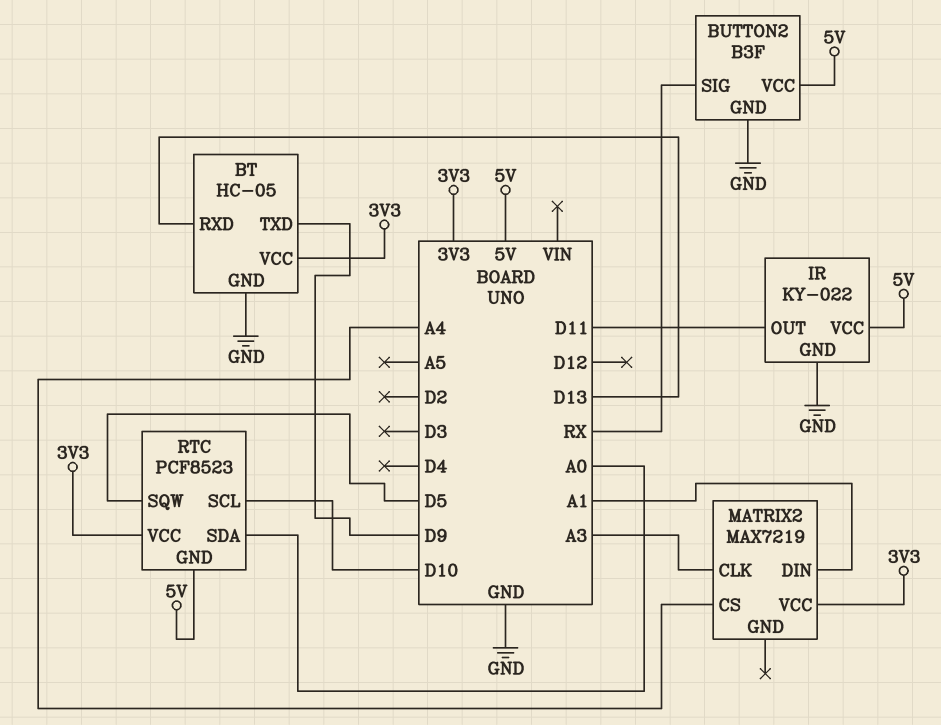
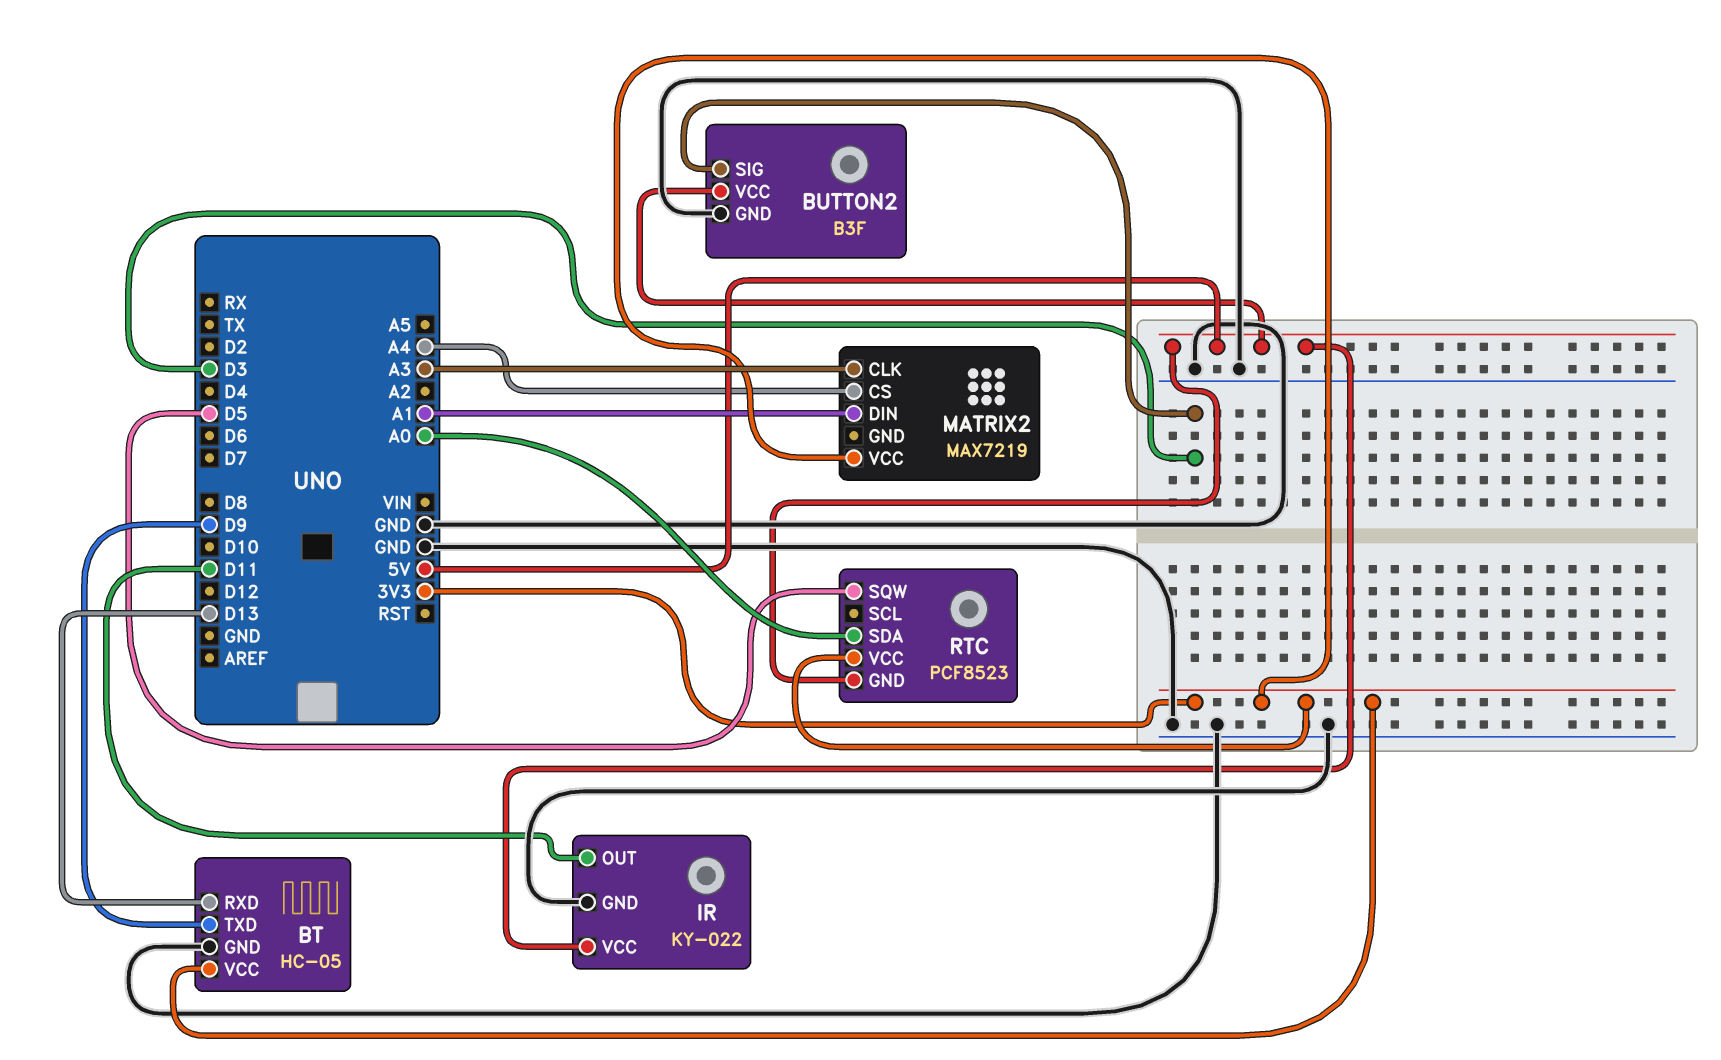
BUTTON2 pin SIG: RX -> D3
RTC pin SCL: D10 -> none

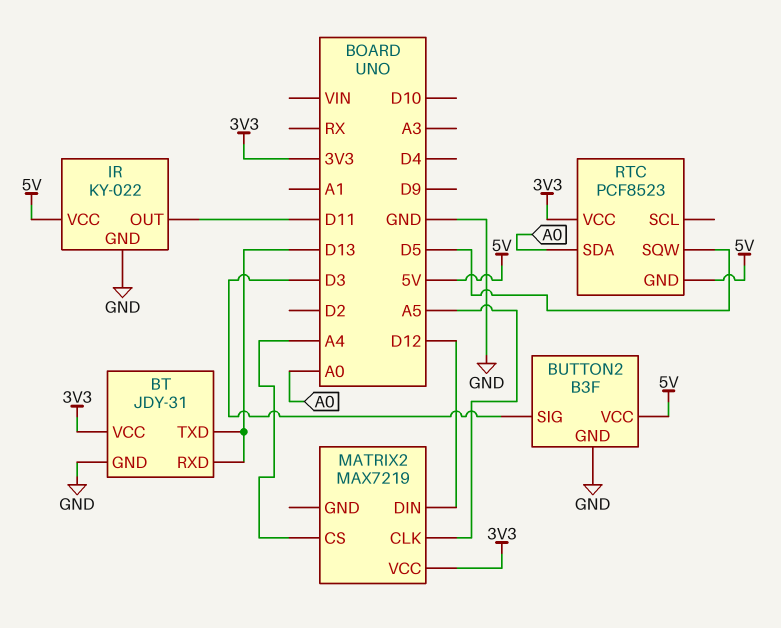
BT: HC-05 -> JDY-31
BT pin TXD: D9 -> D13
MATRIX2 pin CLK: A3 -> A5
MATRIX2 pin DIN: A1 -> D12

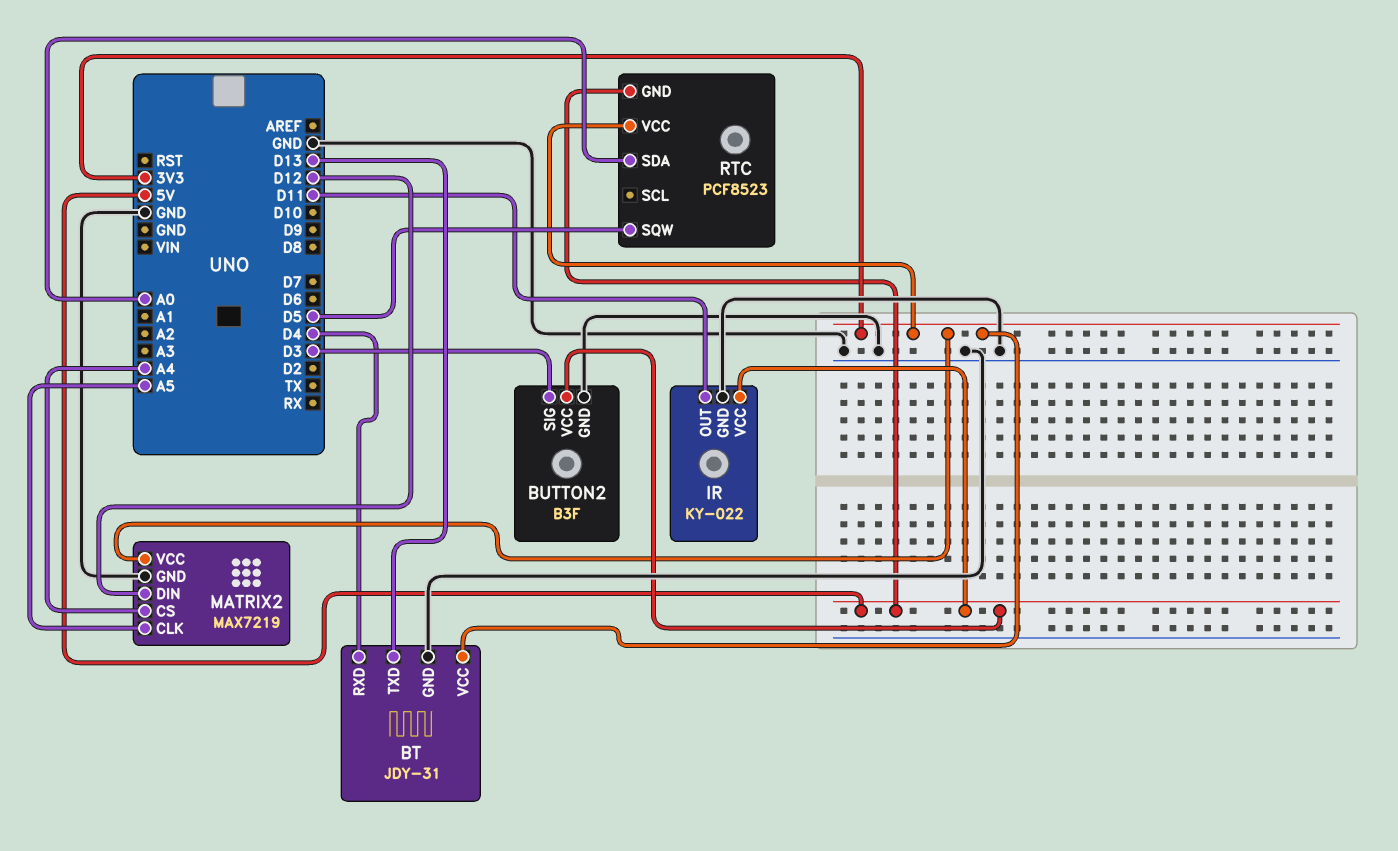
BT pin RXD: D13 -> D4
MATRIX2 pin GND: none -> GND

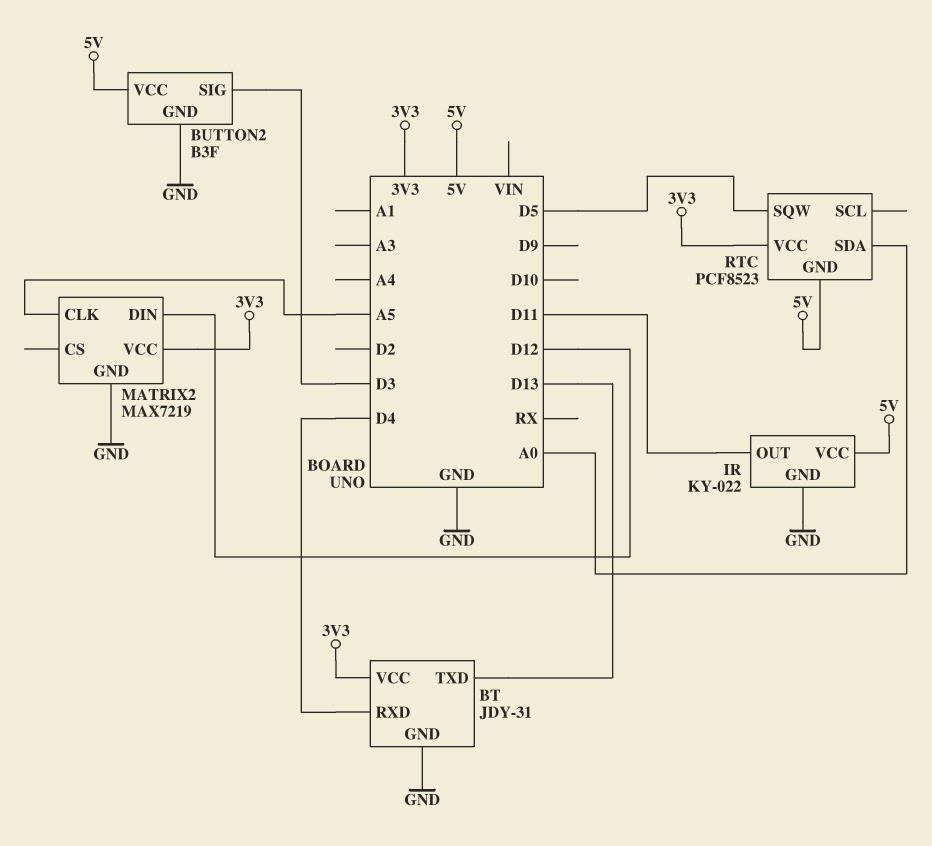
MATRIX2 pin CS: A4 -> none

